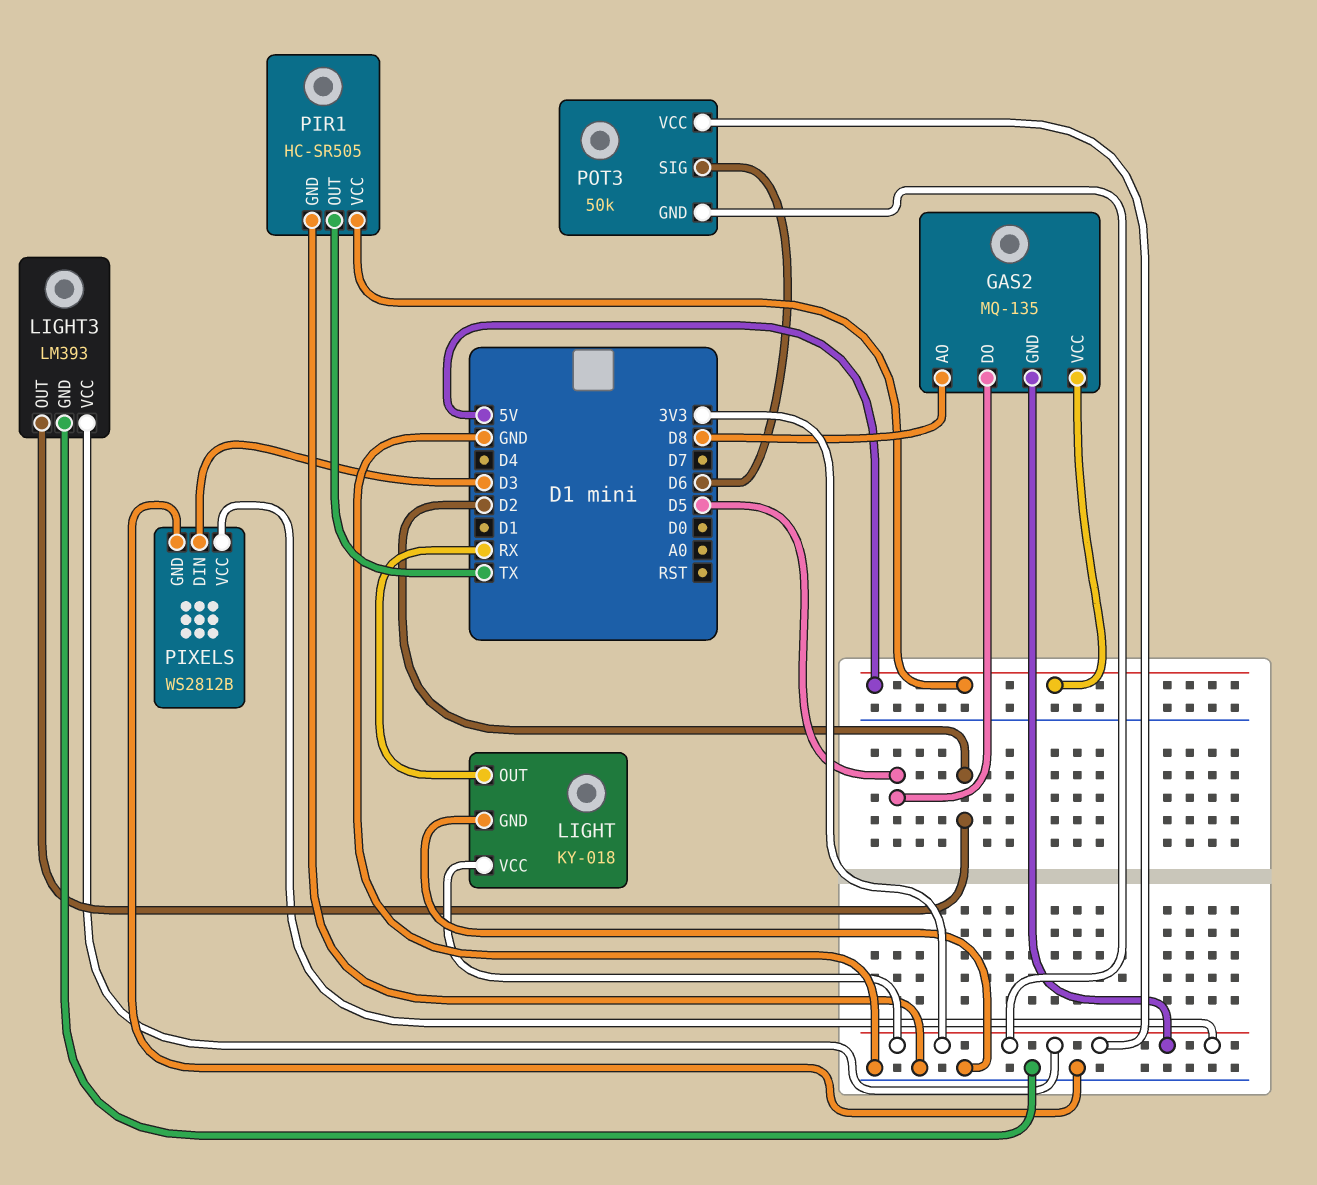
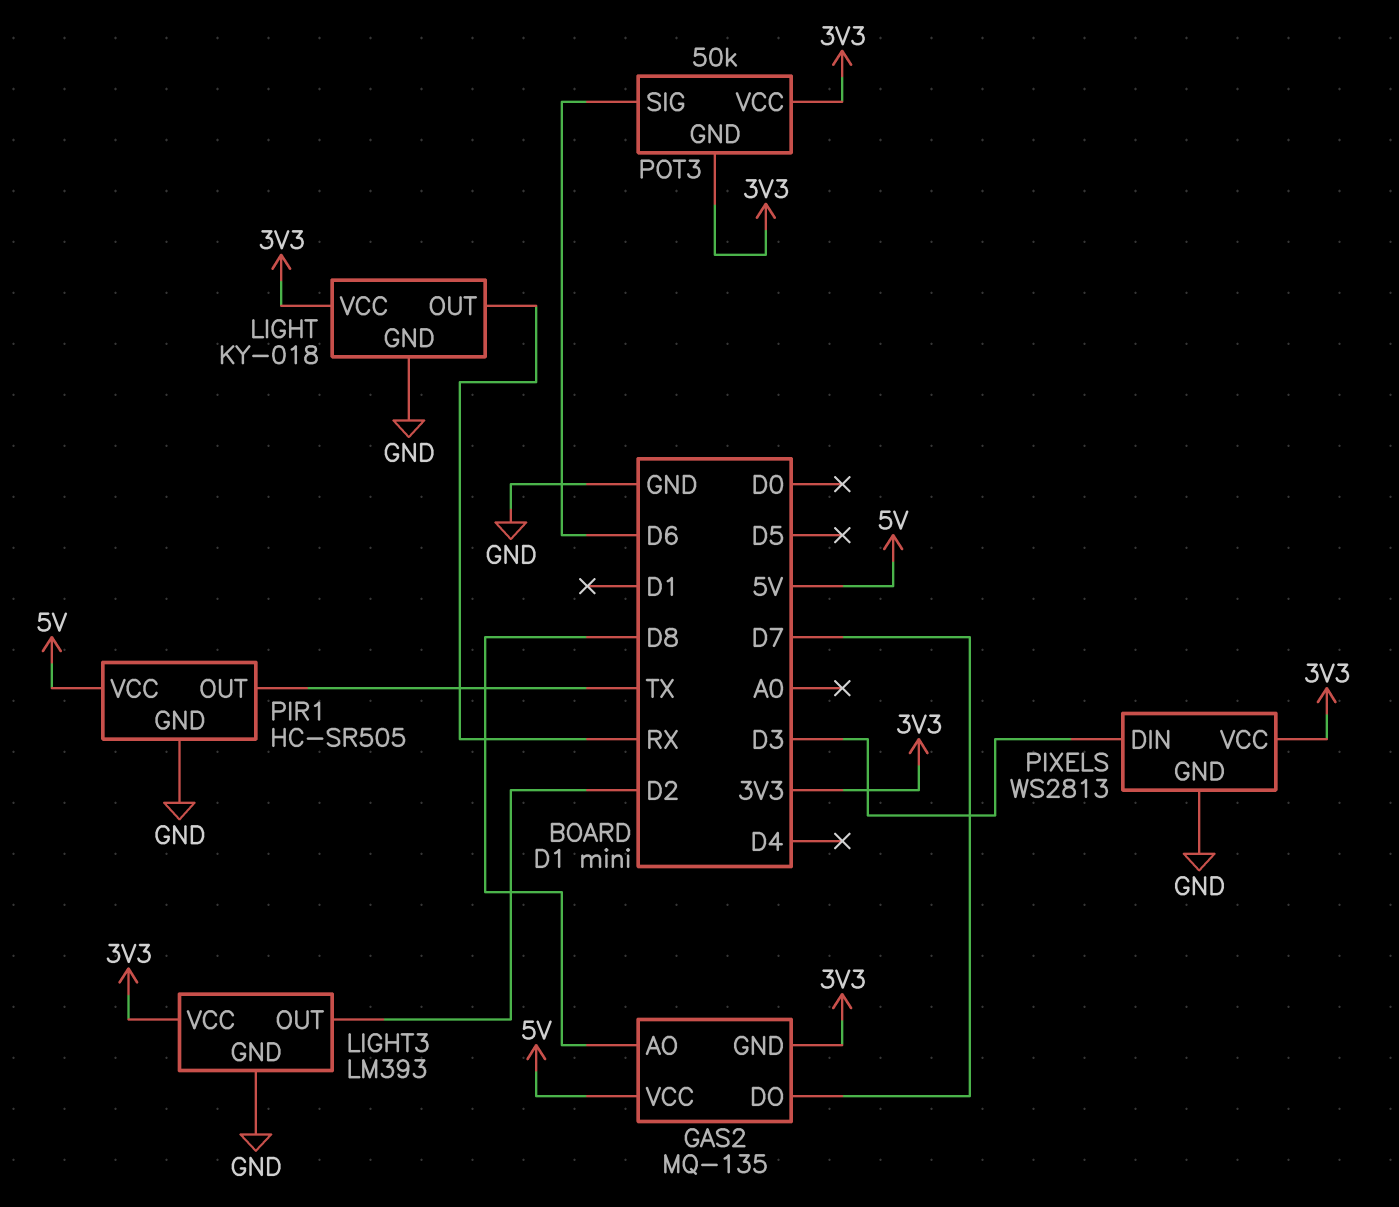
GAS2 pin DO: D5 -> D7
PIXELS: WS2812B -> WS2813

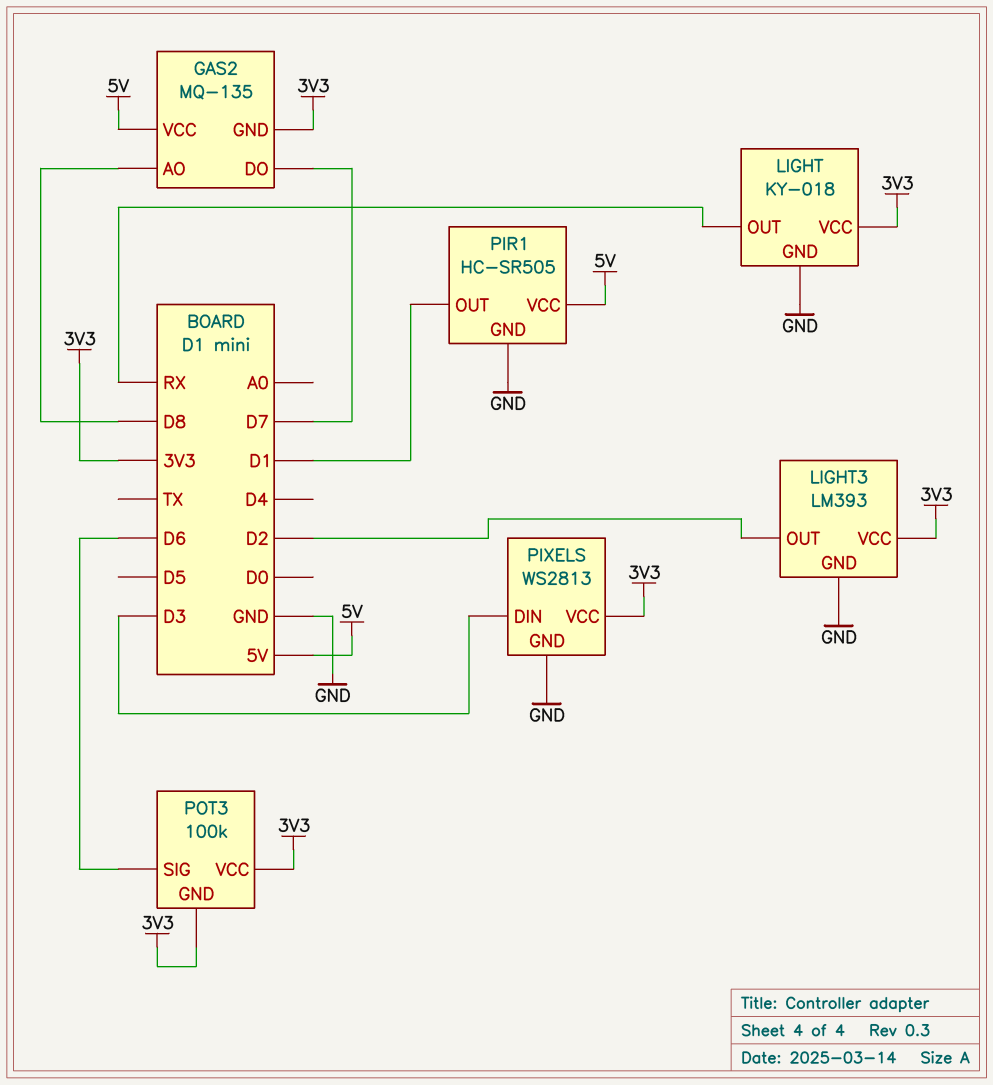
PIR1 pin OUT: TX -> D1
POT3: 50k -> 100k

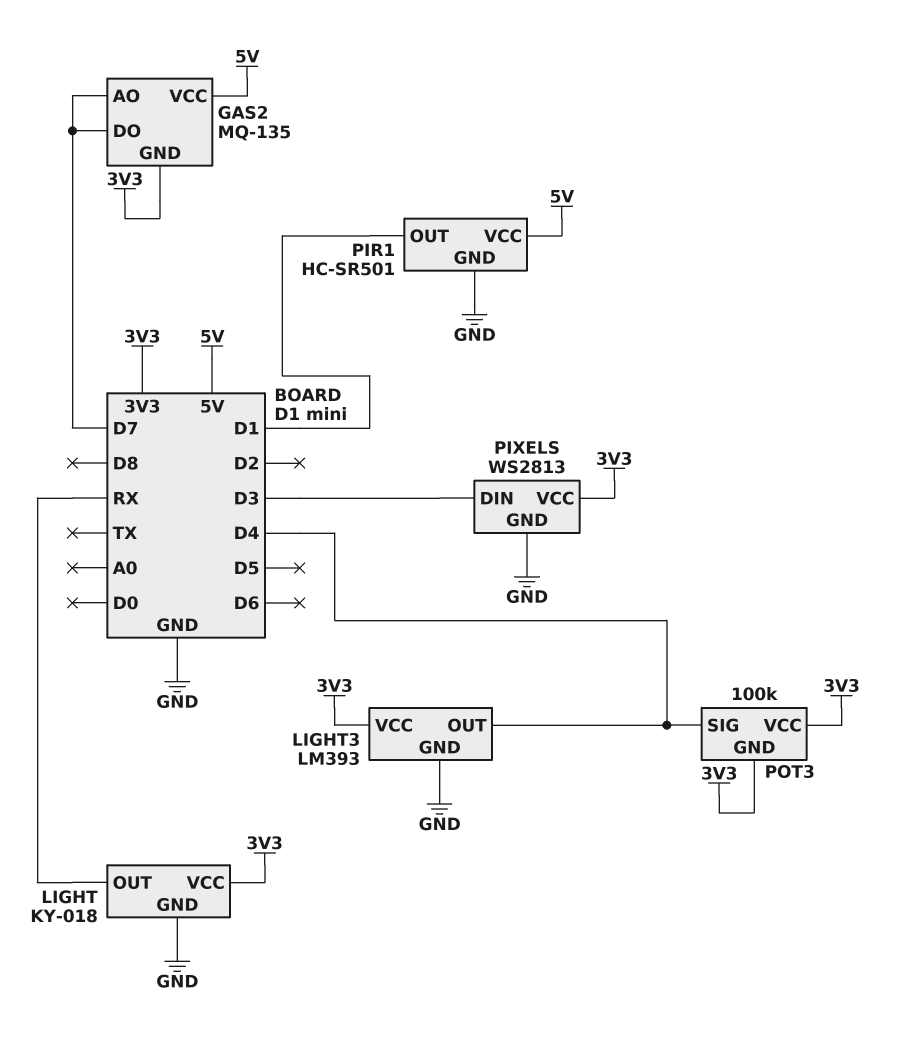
GAS2 pin AO: D8 -> D7
LIGHT3 pin OUT: D2 -> D4
PIR1: HC-SR505 -> HC-SR501
POT3 pin SIG: D6 -> D4

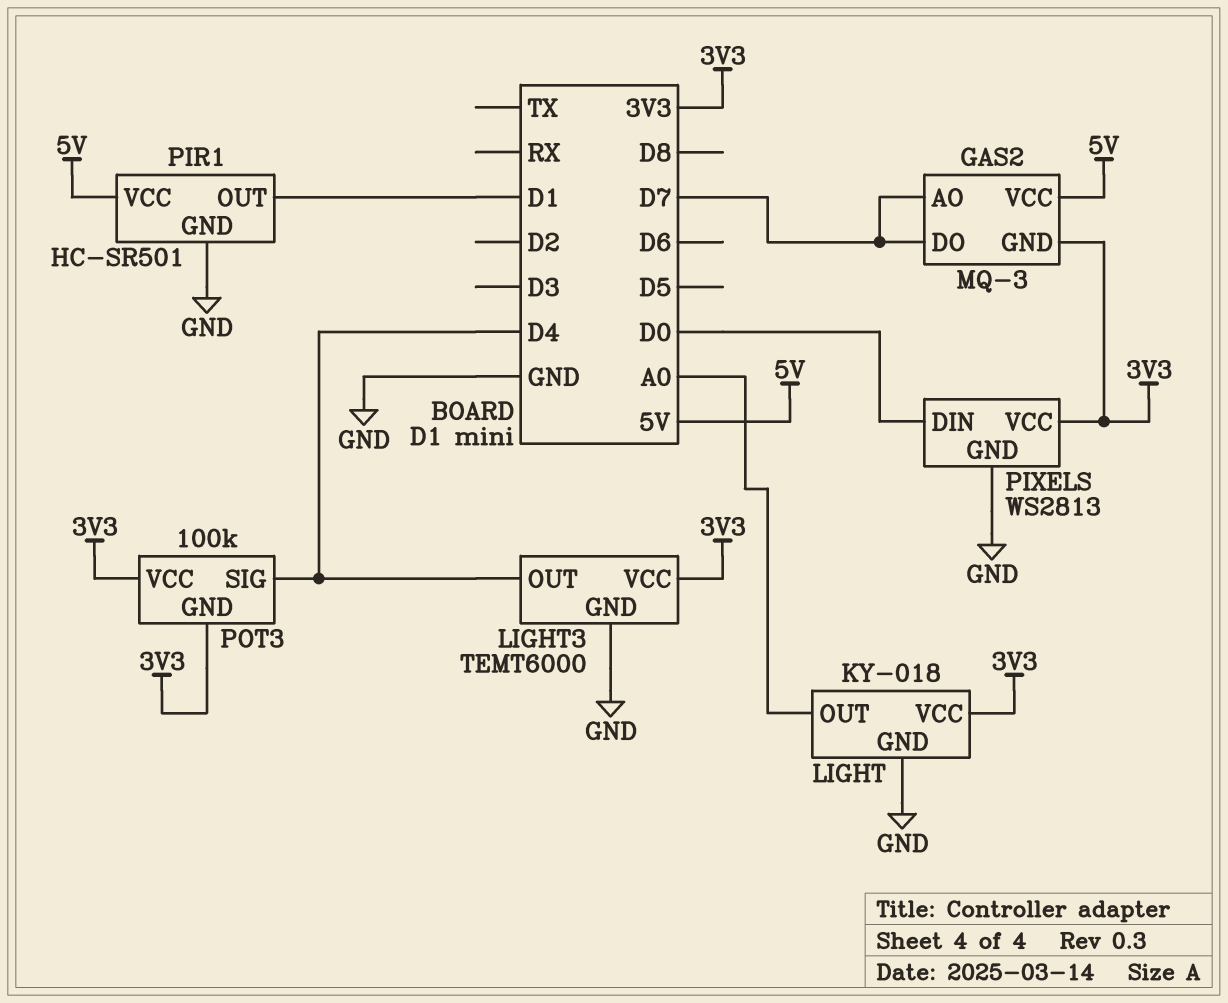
GAS2: MQ-135 -> MQ-3
LIGHT pin OUT: RX -> A0
LIGHT3: LM393 -> TEMT6000
PIXELS pin DIN: D3 -> D0

